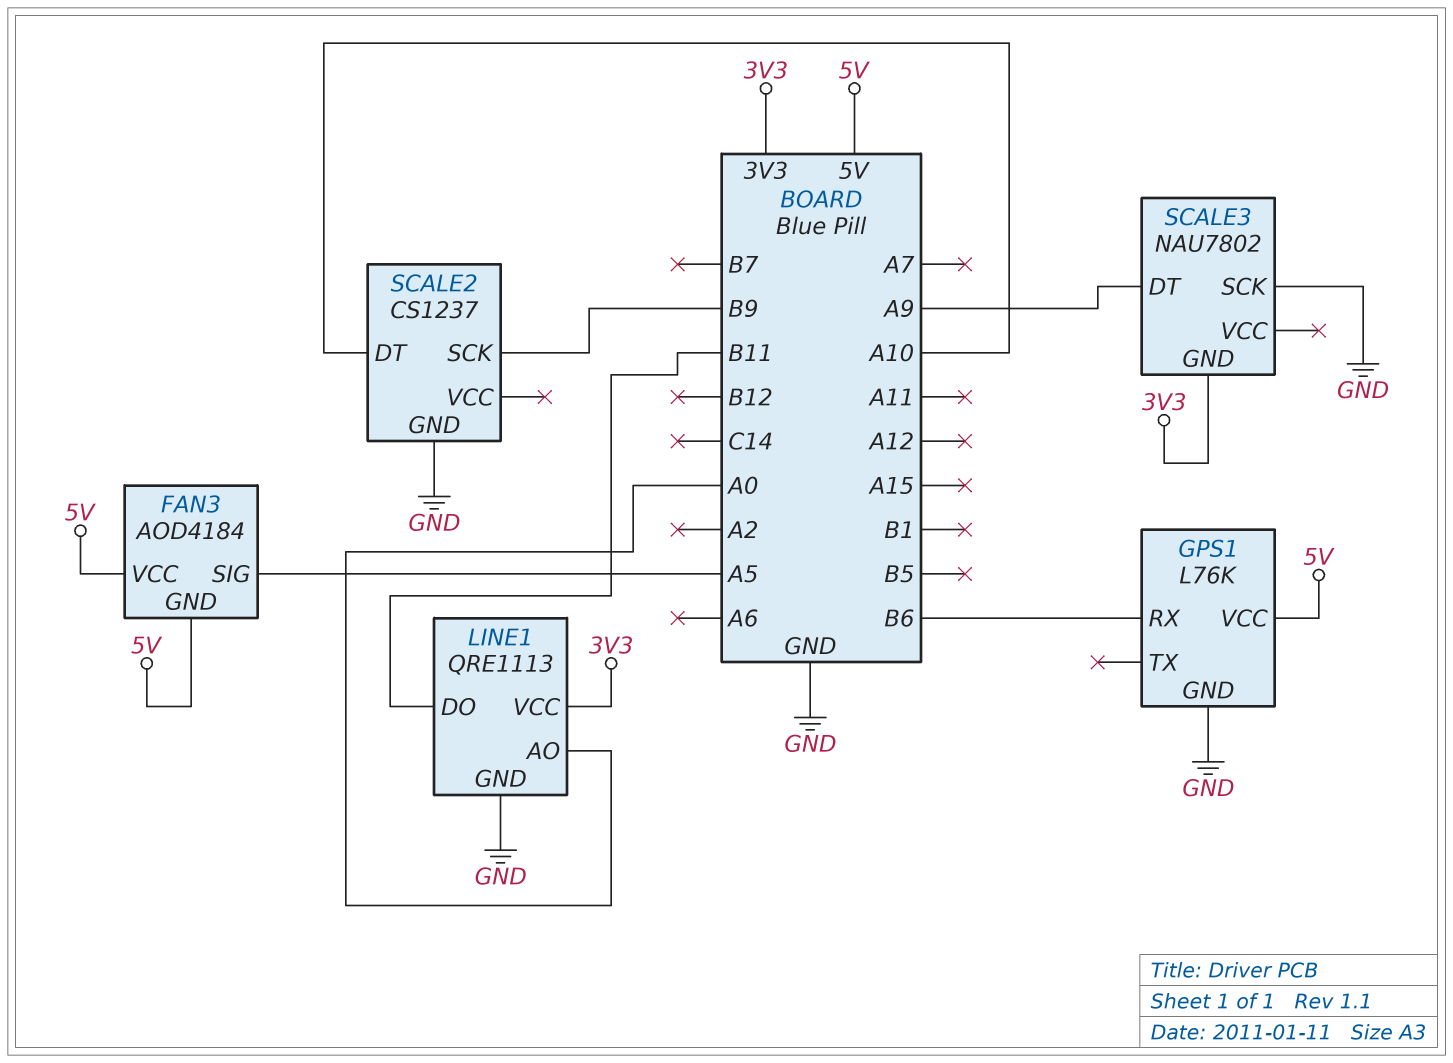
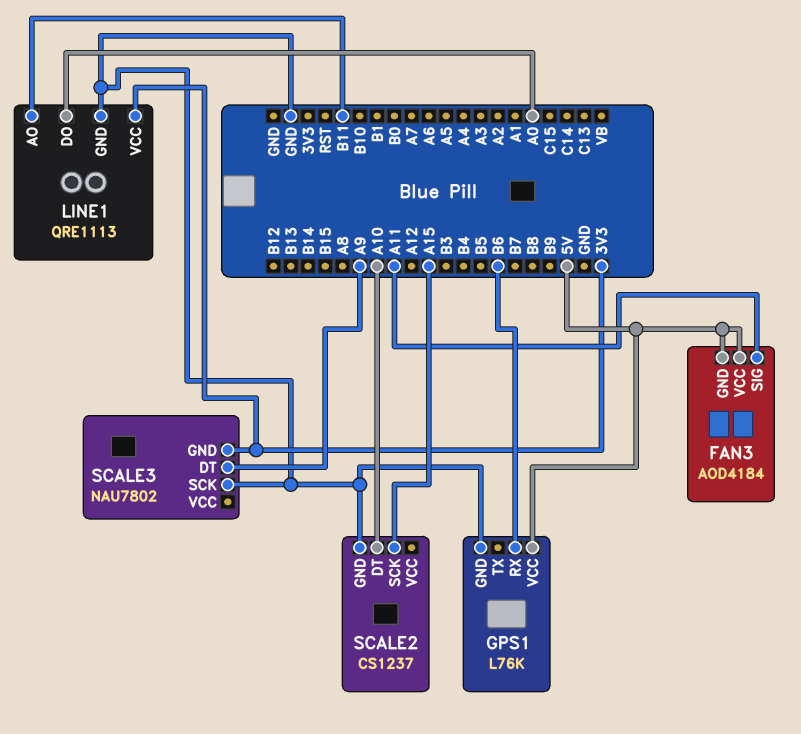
FAN3 pin SIG: A5 -> A11
LINE1 pin AO: A0 -> B11
LINE1 pin DO: B11 -> A0
SCALE2 pin SCK: B9 -> A15

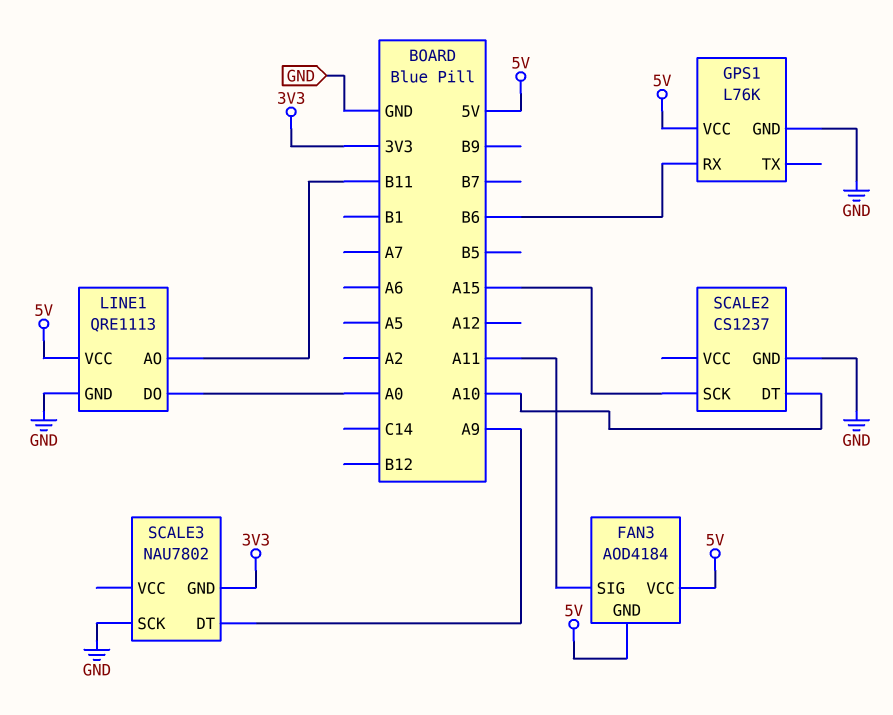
LINE1 pin VCC: 3V3 -> 5V

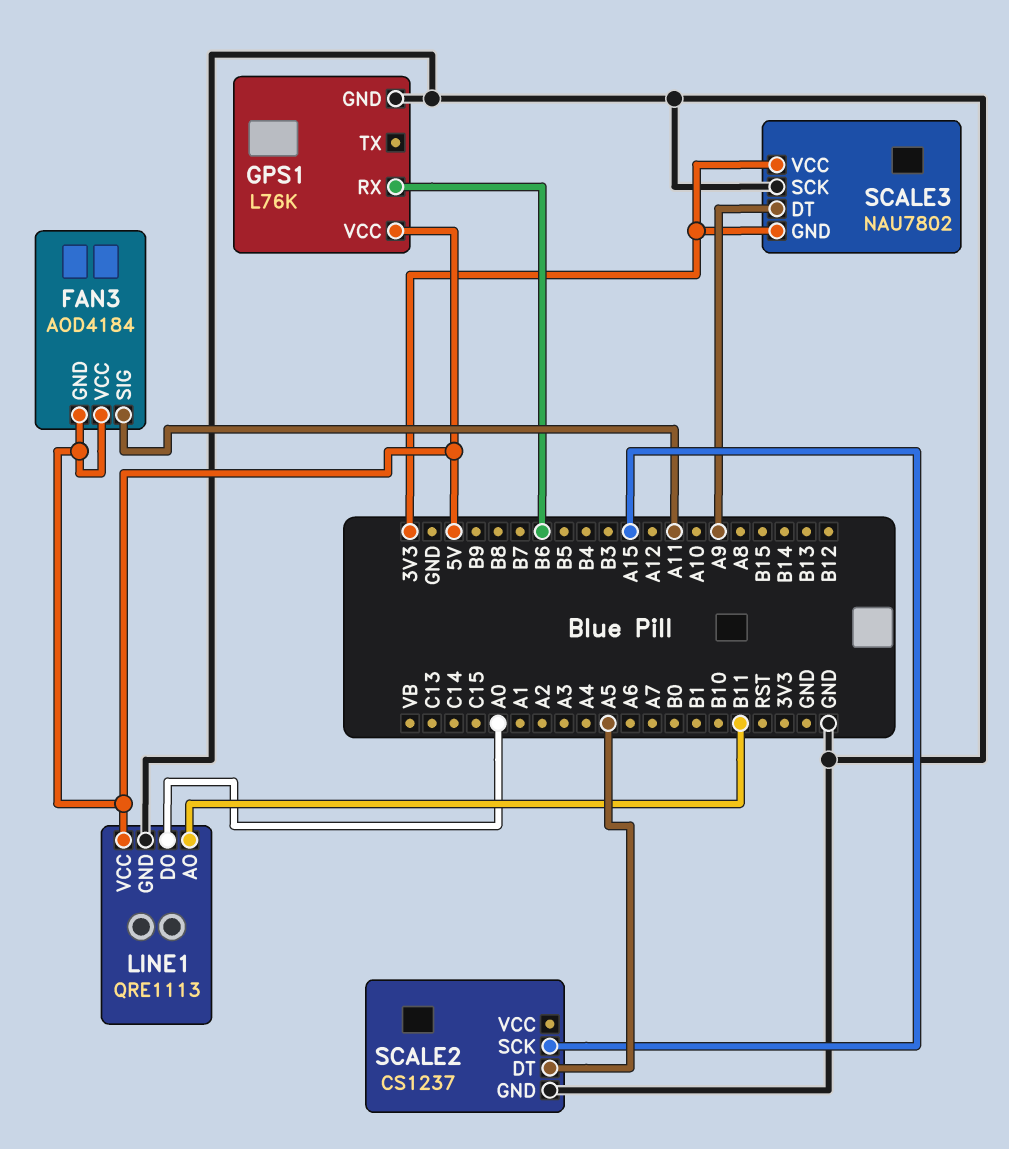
SCALE2 pin DT: A10 -> A5
SCALE3 pin VCC: none -> 3V3

